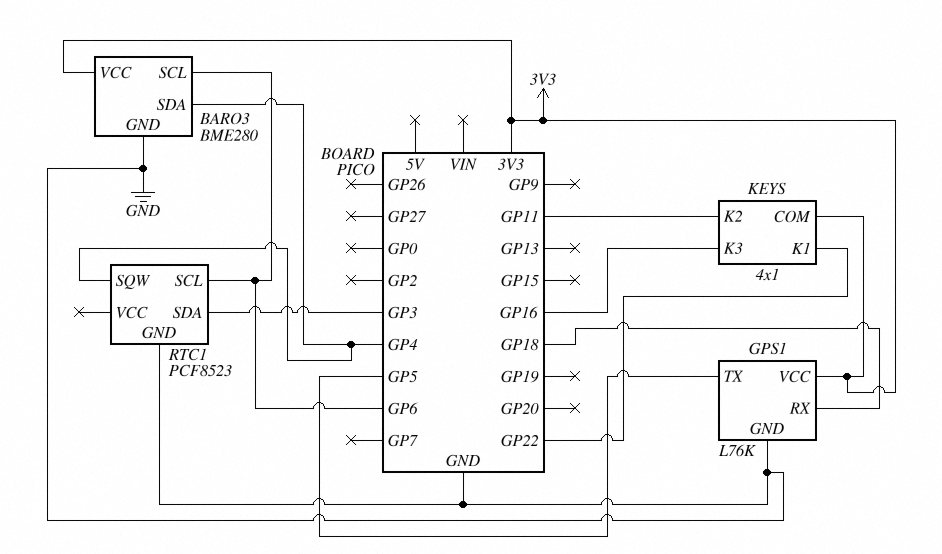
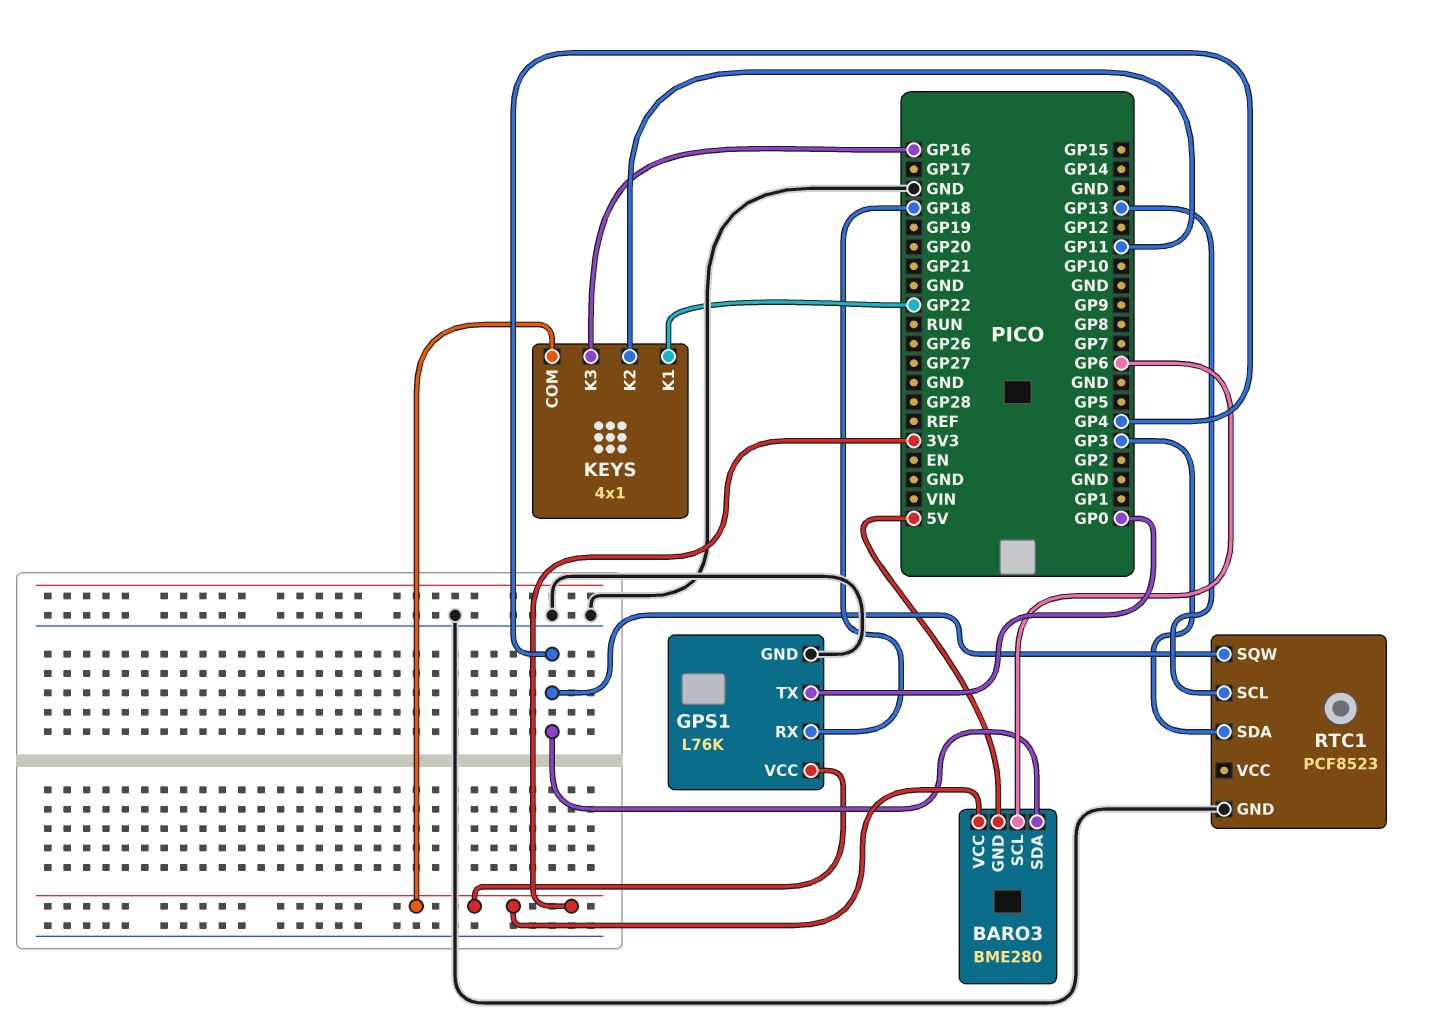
BARO3 pin GND: GND -> 5V
GPS1 pin TX: GP5 -> GP0
RTC1 pin SCL: GP6 -> GP13

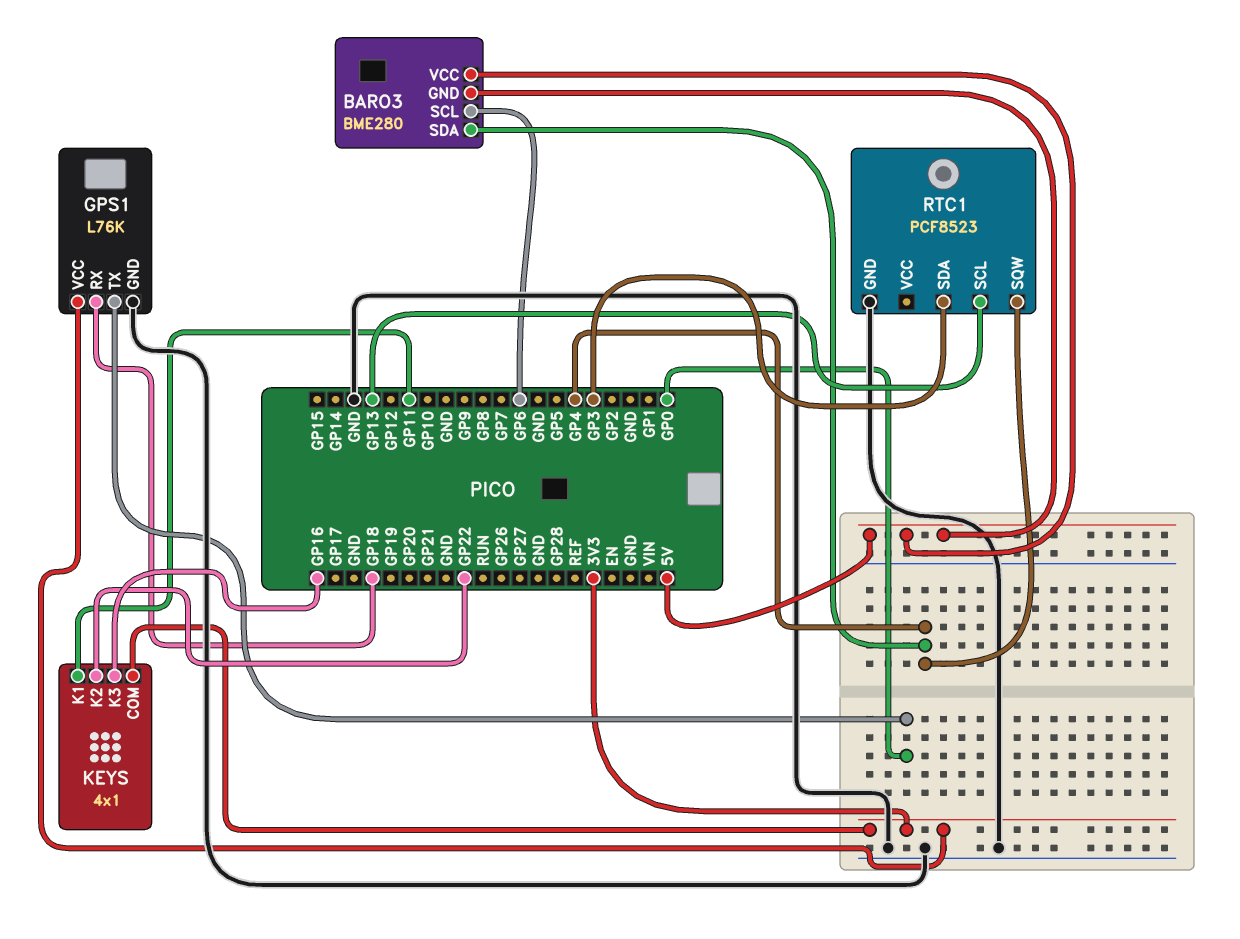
BARO3 pin VCC: 3V3 -> 5V
KEYS pin K1: GP22 -> GP11
KEYS pin K2: GP11 -> GP22

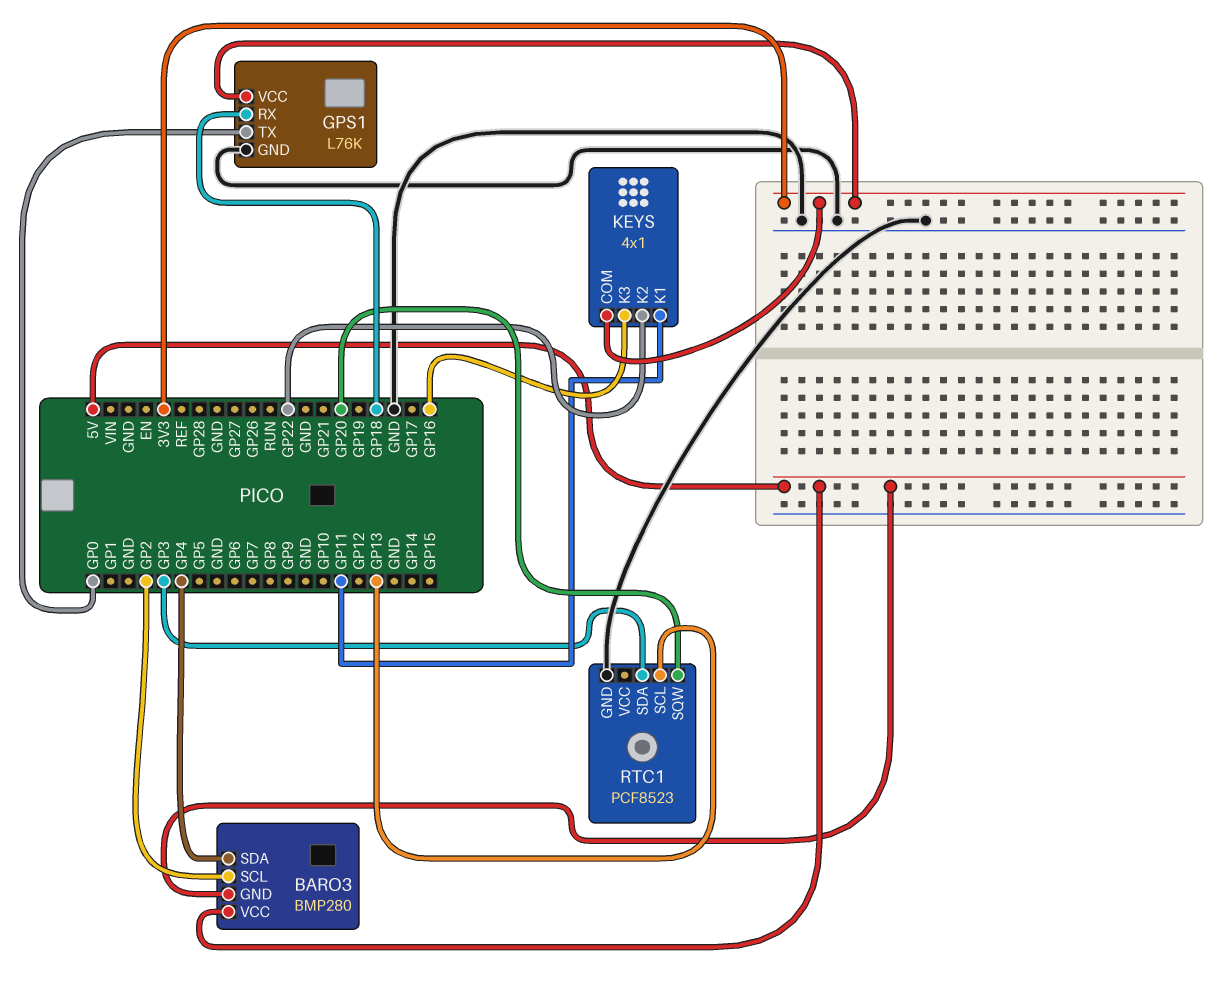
BARO3: BME280 -> BMP280
BARO3 pin SCL: GP6 -> GP2
RTC1 pin SQW: GP4 -> GP20

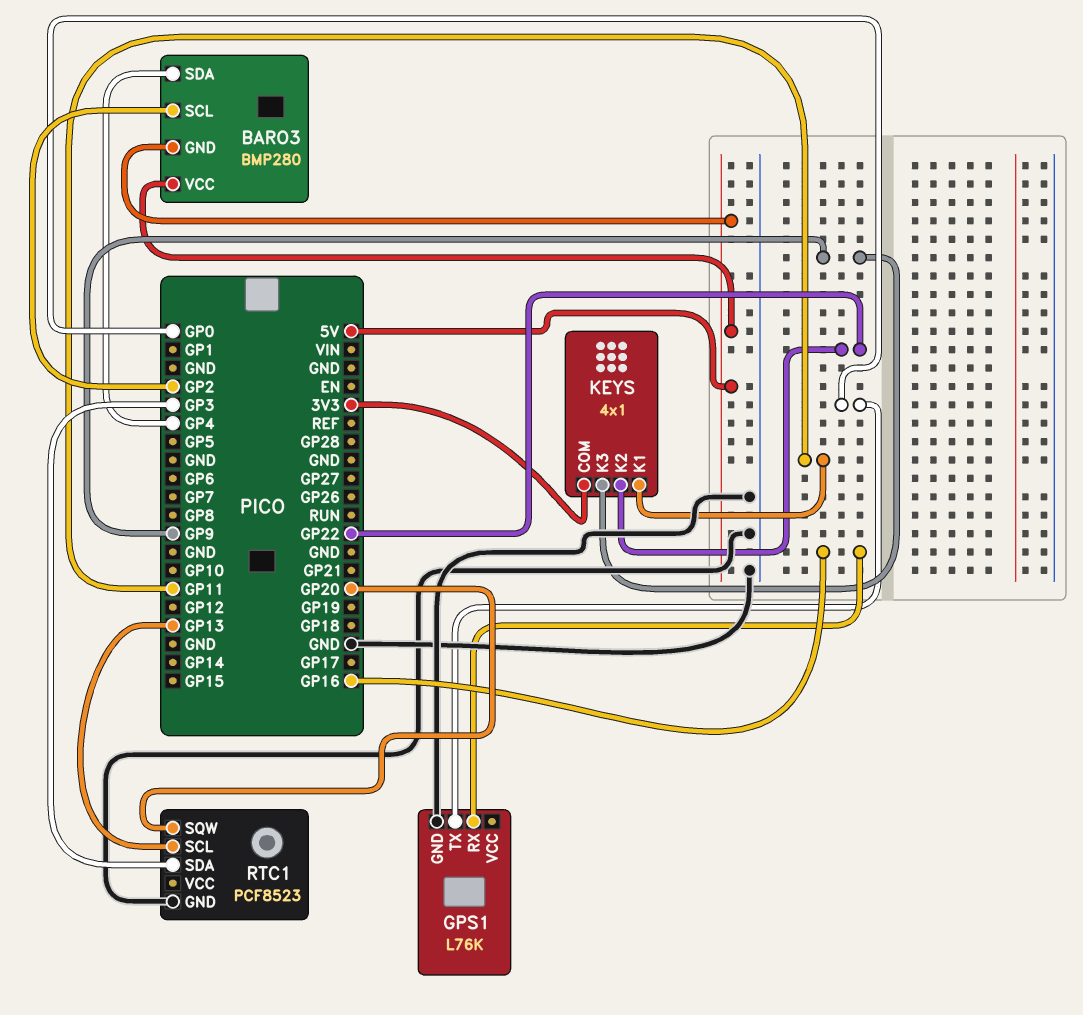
GPS1 pin RX: GP18 -> GP16
GPS1 pin VCC: 3V3 -> none
KEYS pin K3: GP16 -> GP9

